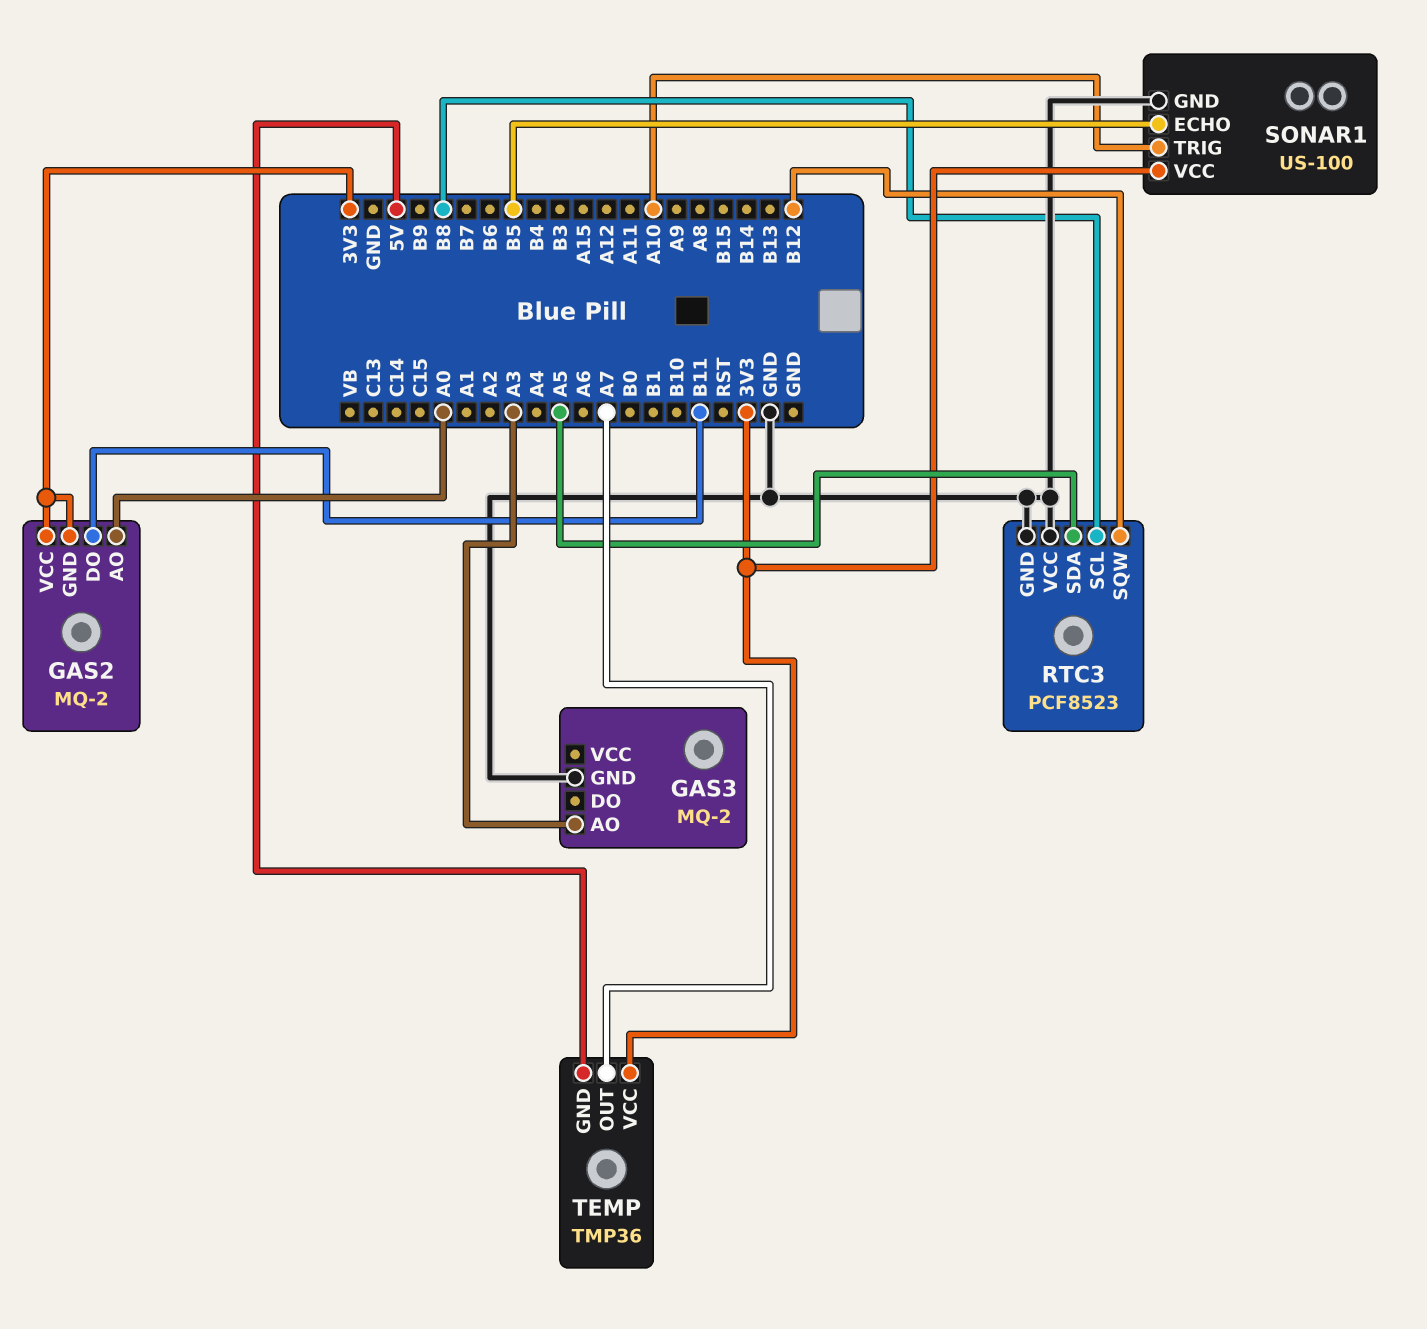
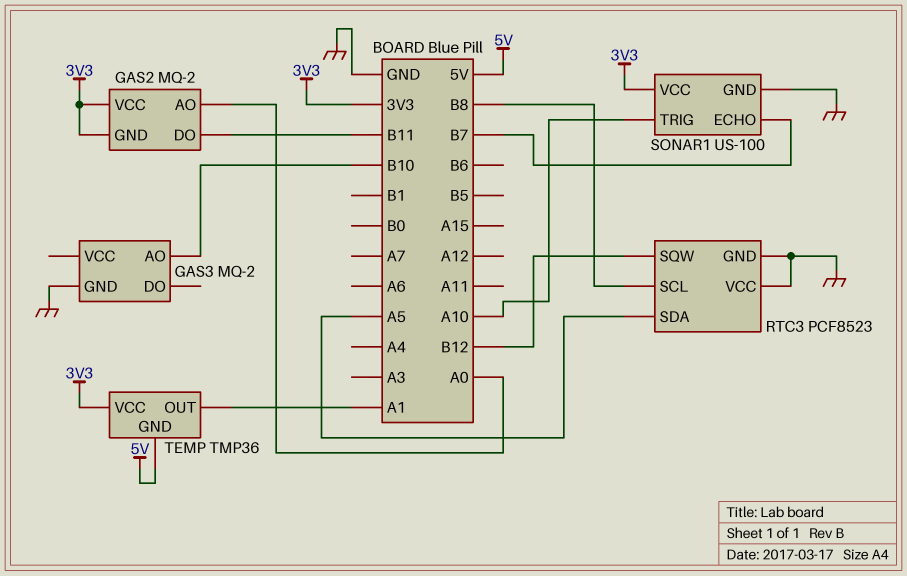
GAS3 pin AO: A3 -> B10
SONAR1 pin ECHO: B5 -> B7
TEMP pin OUT: A7 -> A1

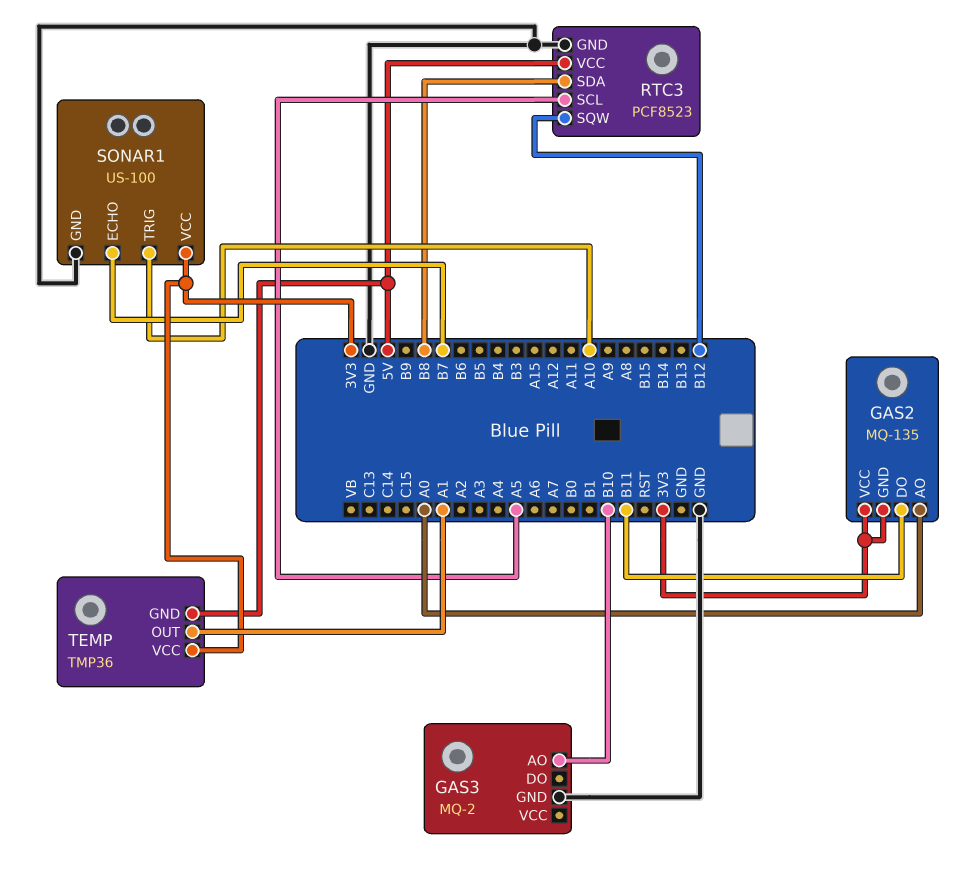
GAS2: MQ-2 -> MQ-135
RTC3 pin SCL: B8 -> A5
RTC3 pin SDA: A5 -> B8
RTC3 pin VCC: GND -> 5V

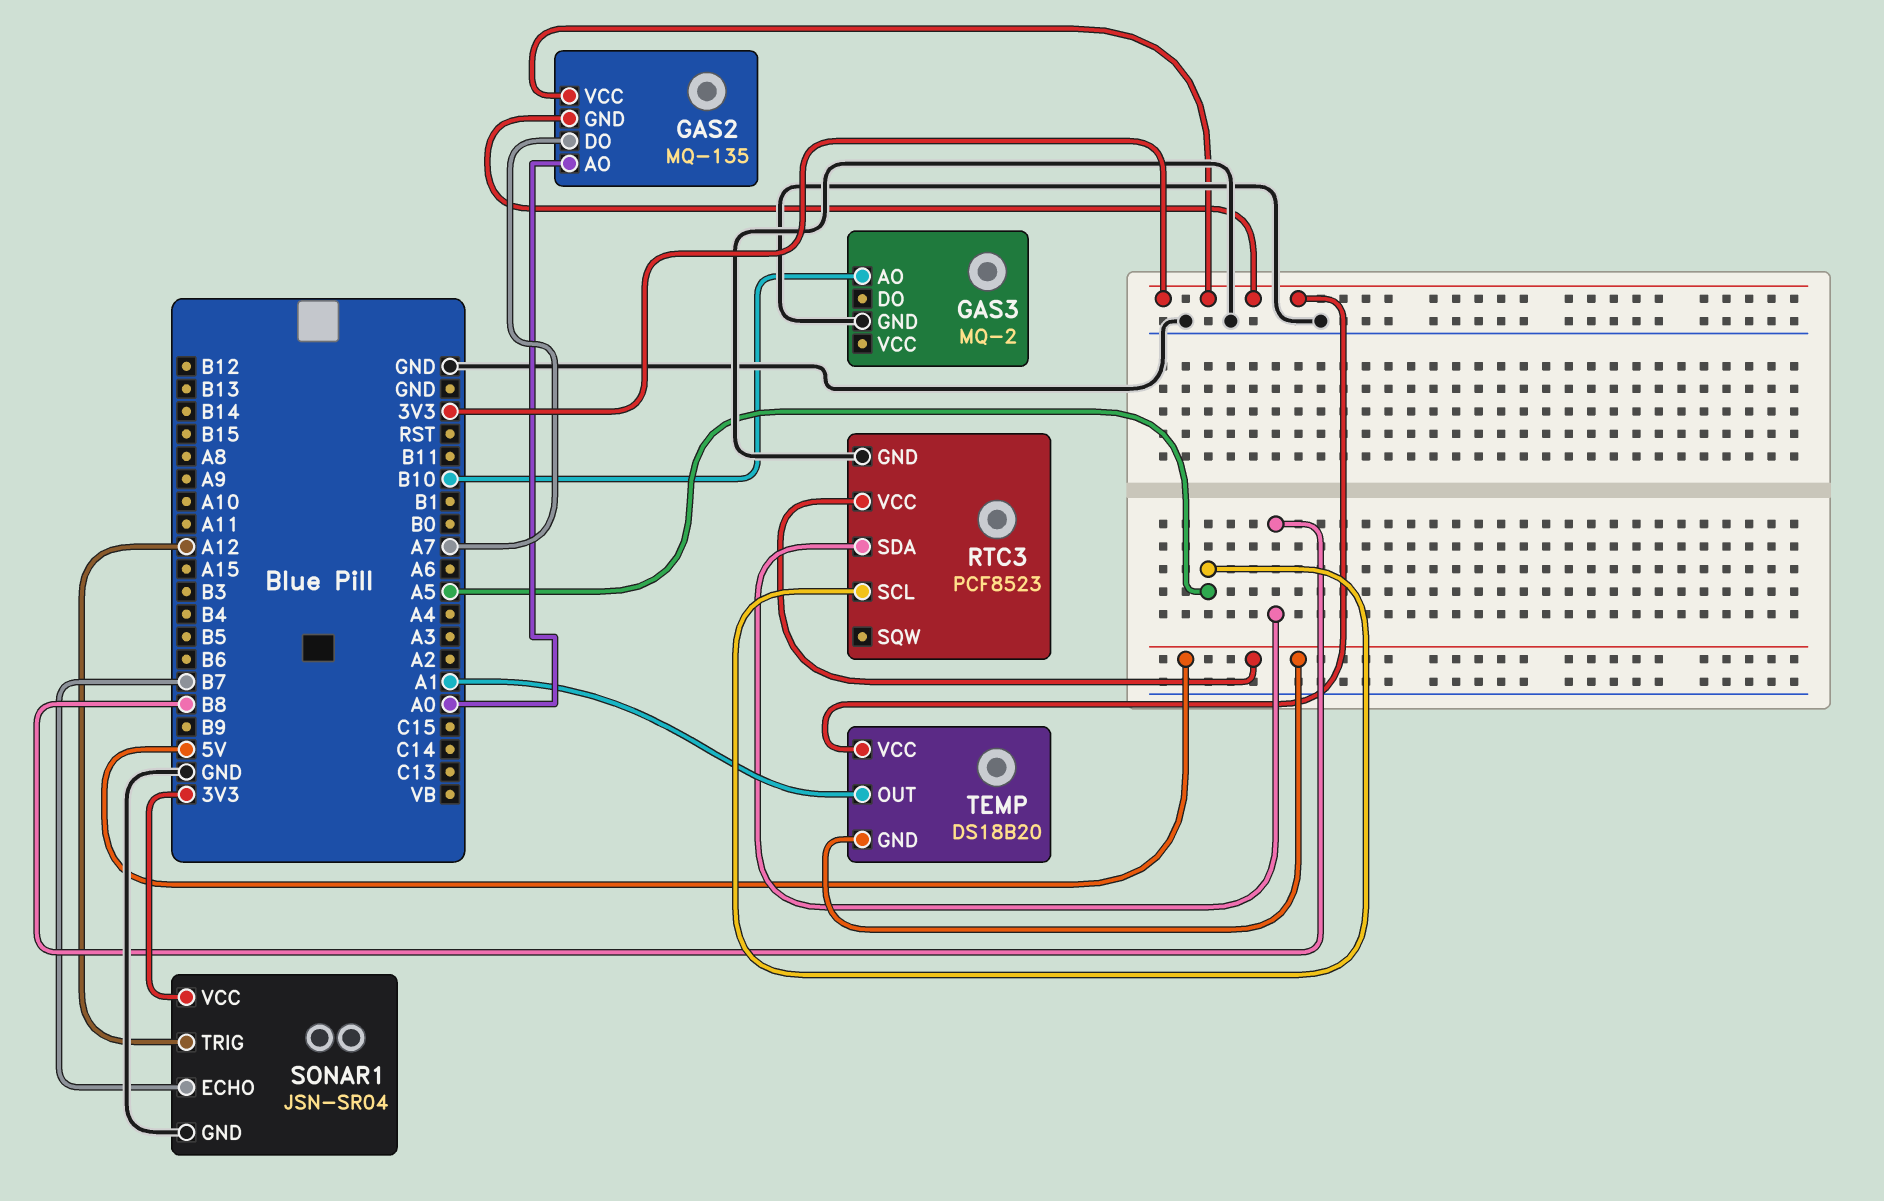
GAS2 pin DO: B11 -> A7
RTC3 pin SQW: B12 -> none
SONAR1: US-100 -> JSN-SR04
SONAR1 pin TRIG: A10 -> A12
TEMP: TMP36 -> DS18B20

